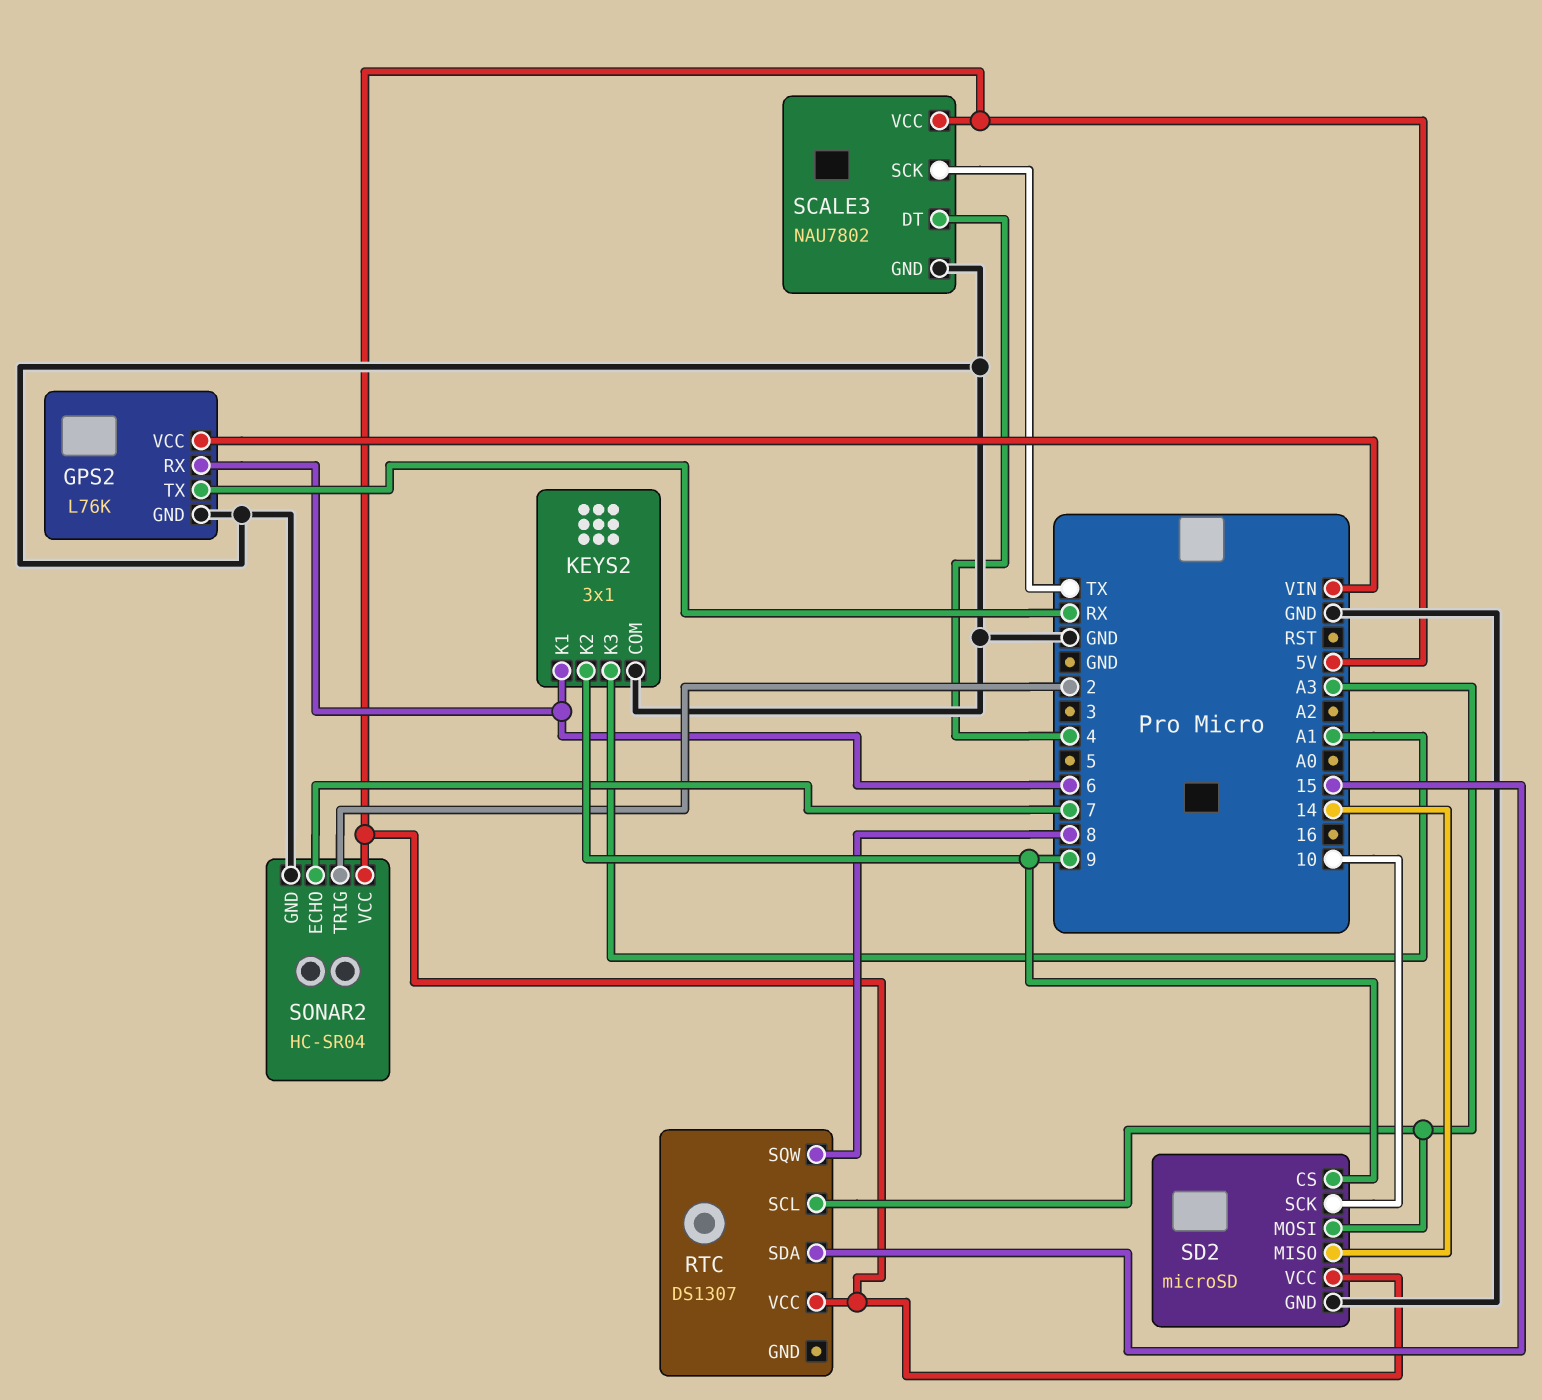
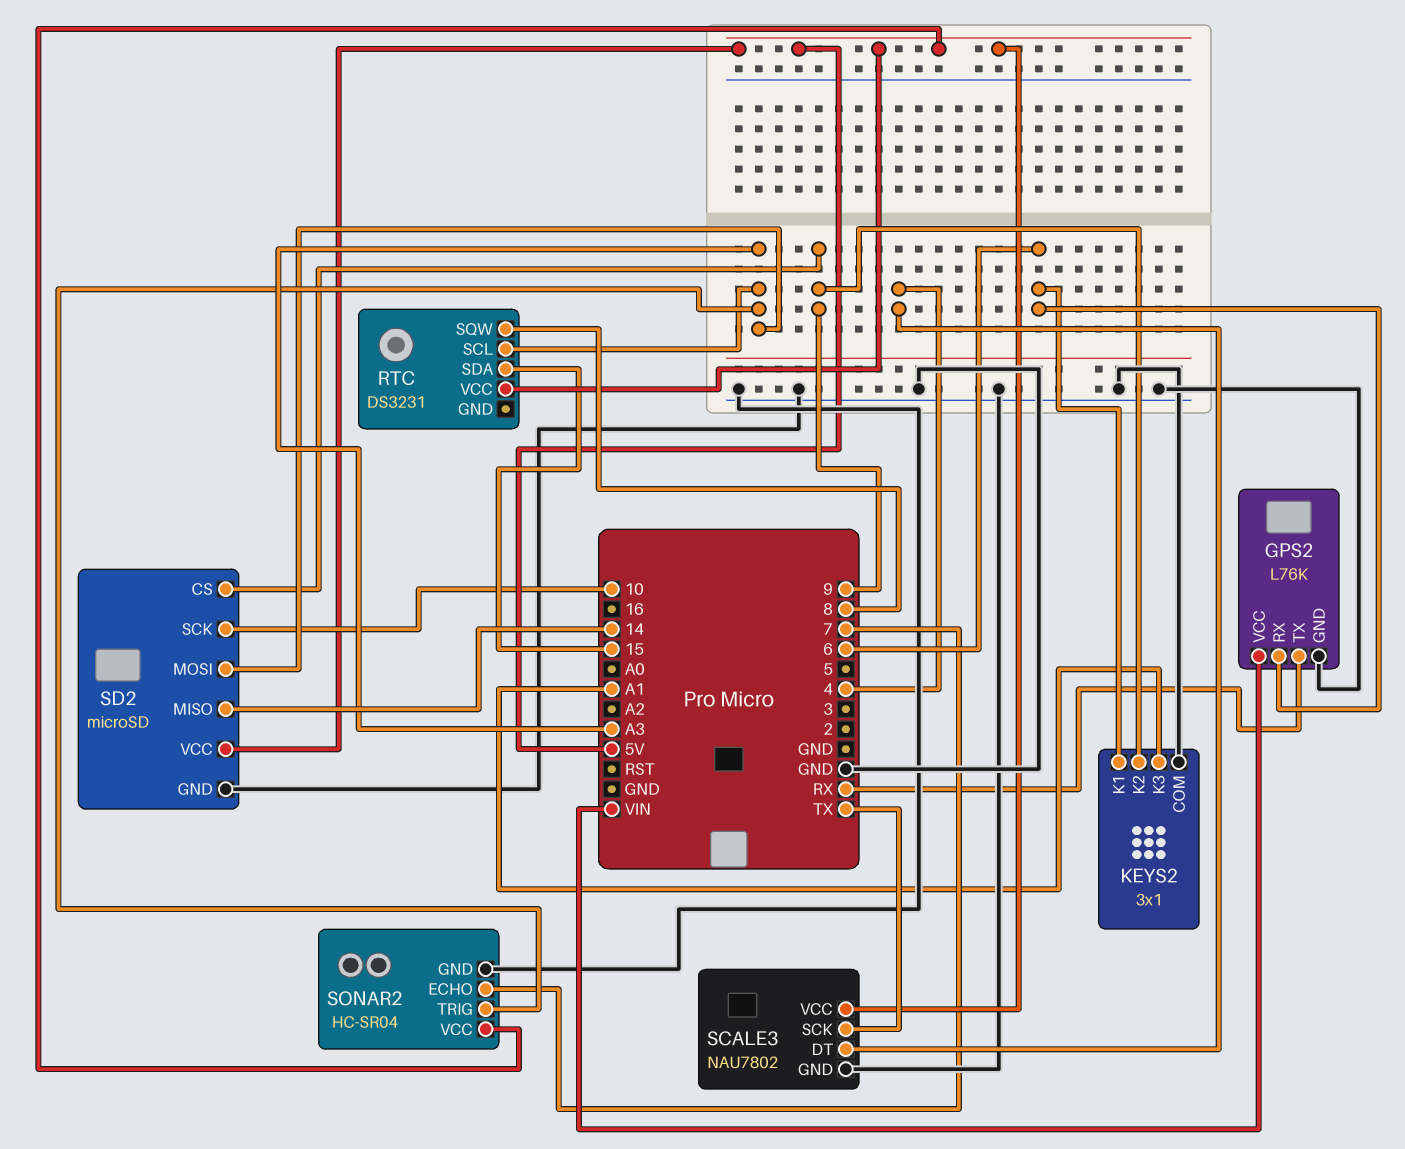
RTC: DS1307 -> DS3231
SONAR2 pin TRIG: 2 -> A3

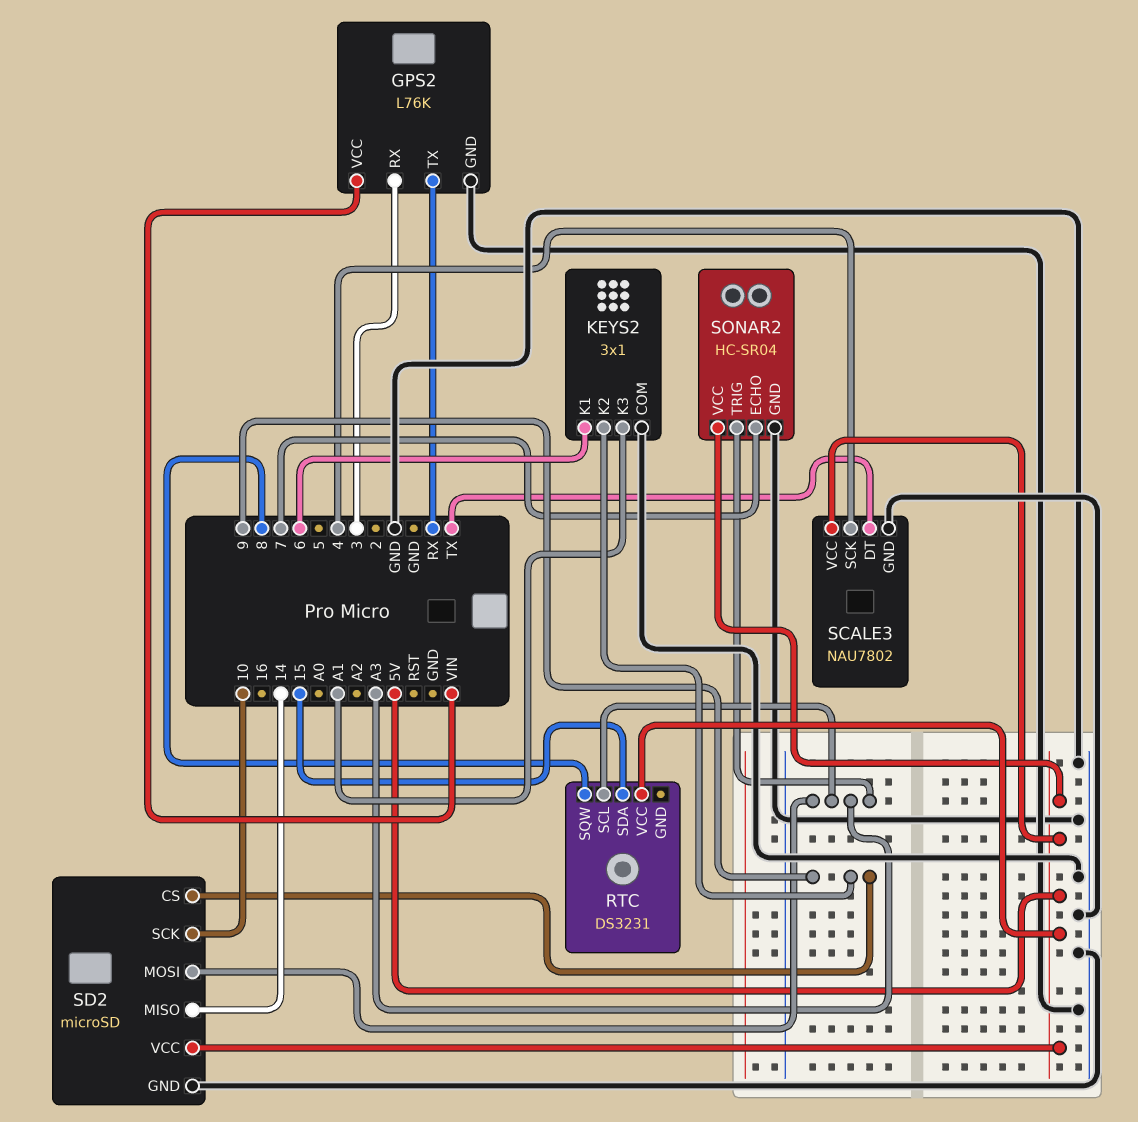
GPS2 pin RX: 6 -> 3
SCALE3 pin DT: 4 -> TX
SCALE3 pin SCK: TX -> 4

